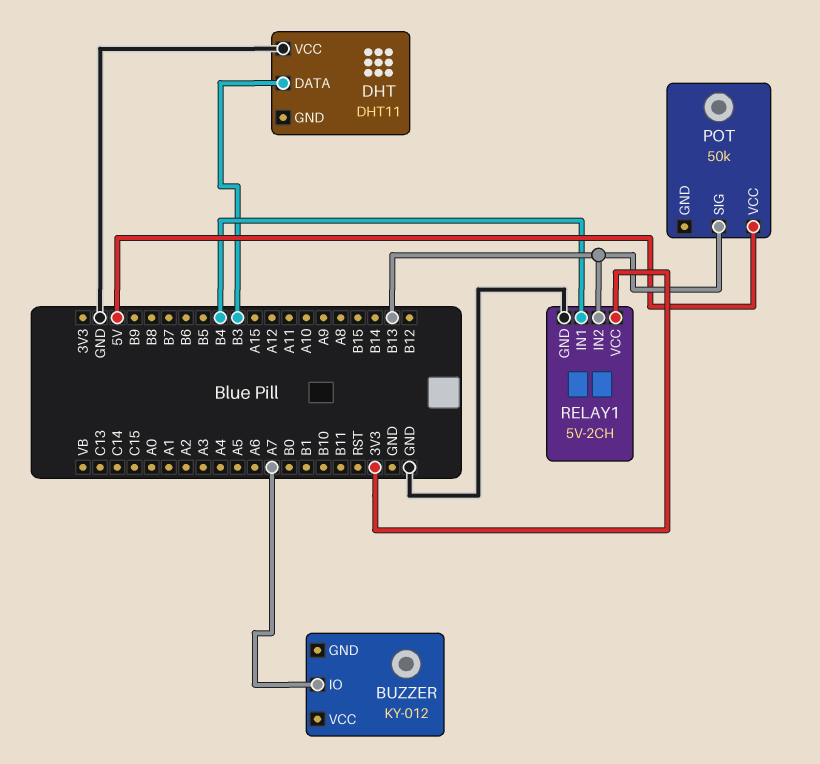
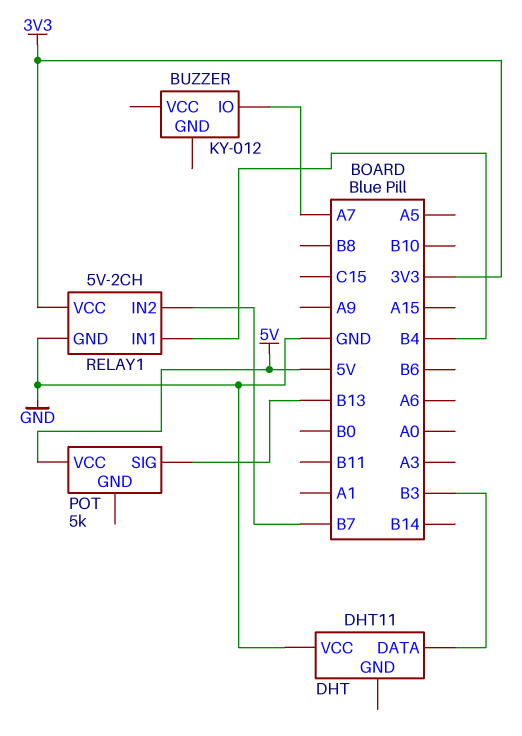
POT: 50k -> 5k
RELAY1 pin IN2: B13 -> B7

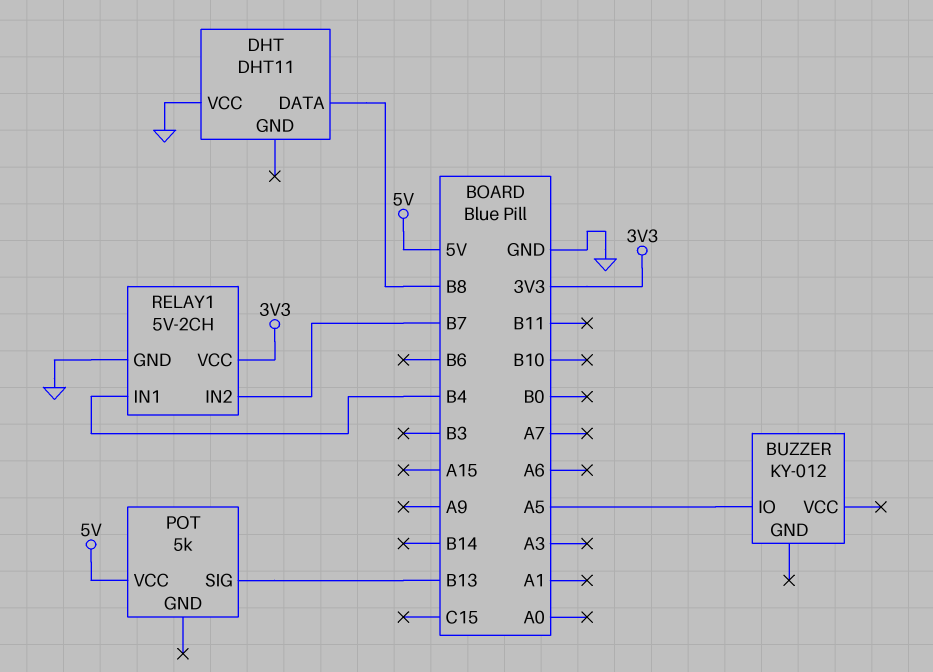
BUZZER pin IO: A7 -> A5
DHT pin DATA: B3 -> B8

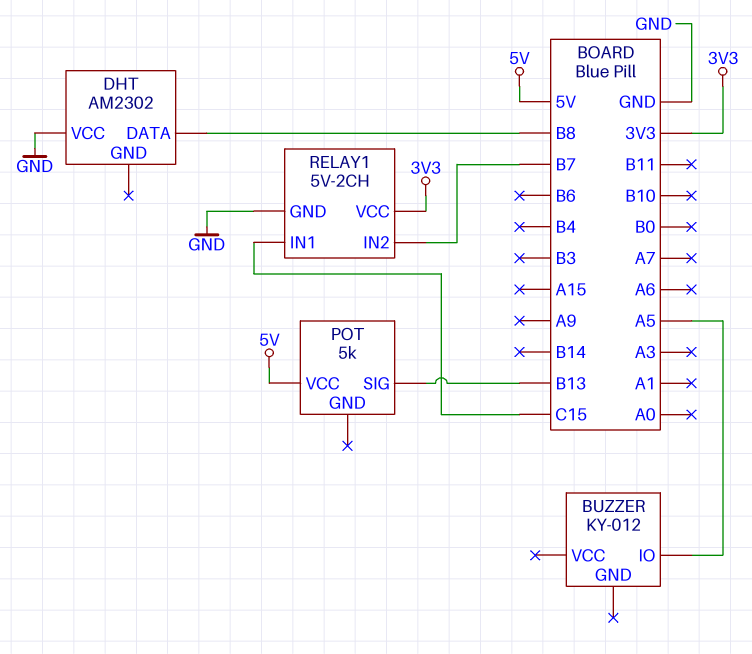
DHT: DHT11 -> AM2302
RELAY1 pin IN1: B4 -> C15

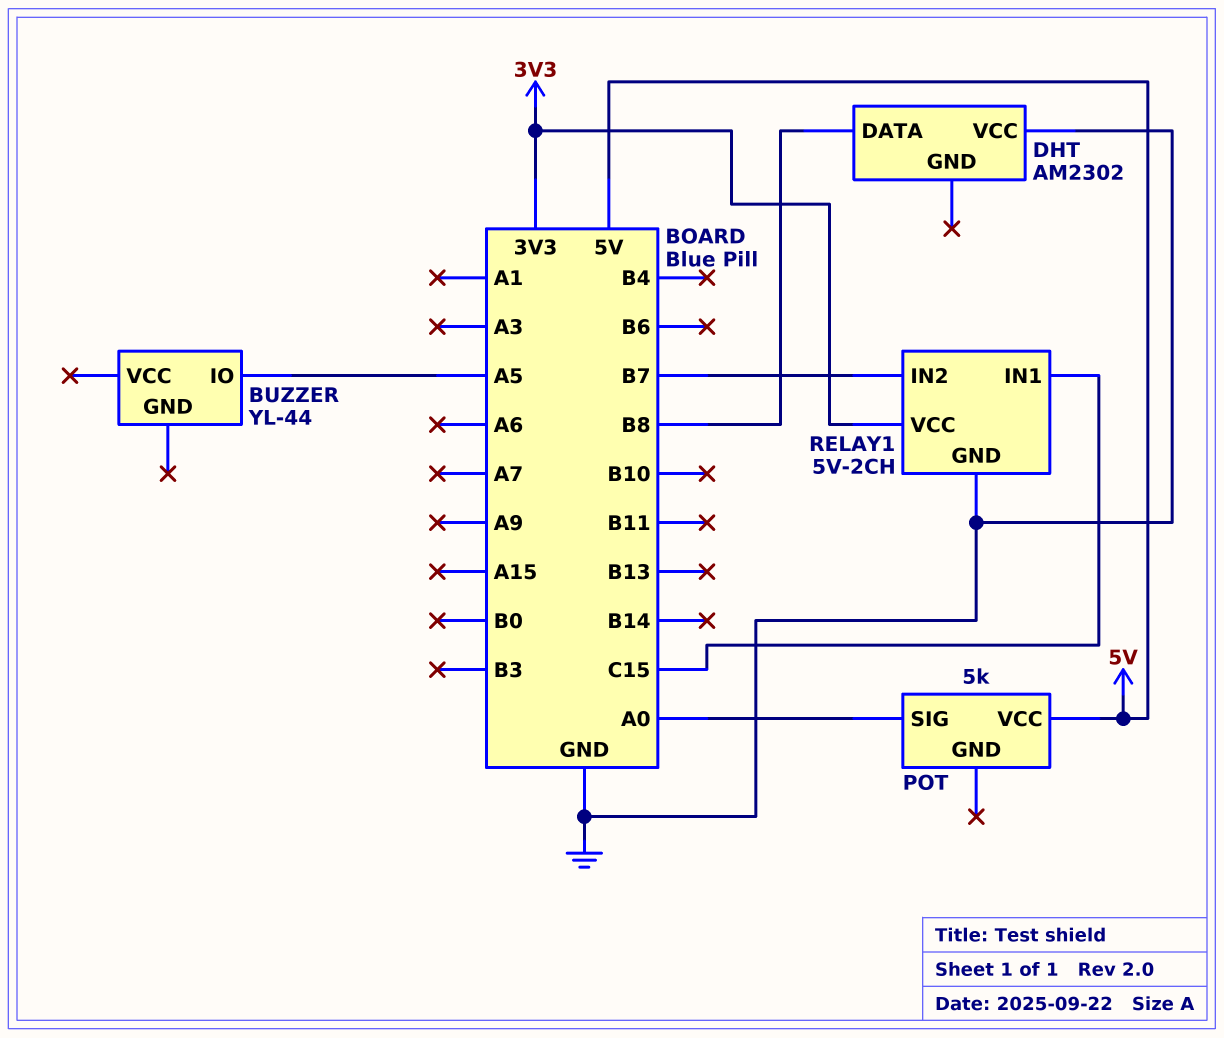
BUZZER: KY-012 -> YL-44
POT pin SIG: B13 -> A0

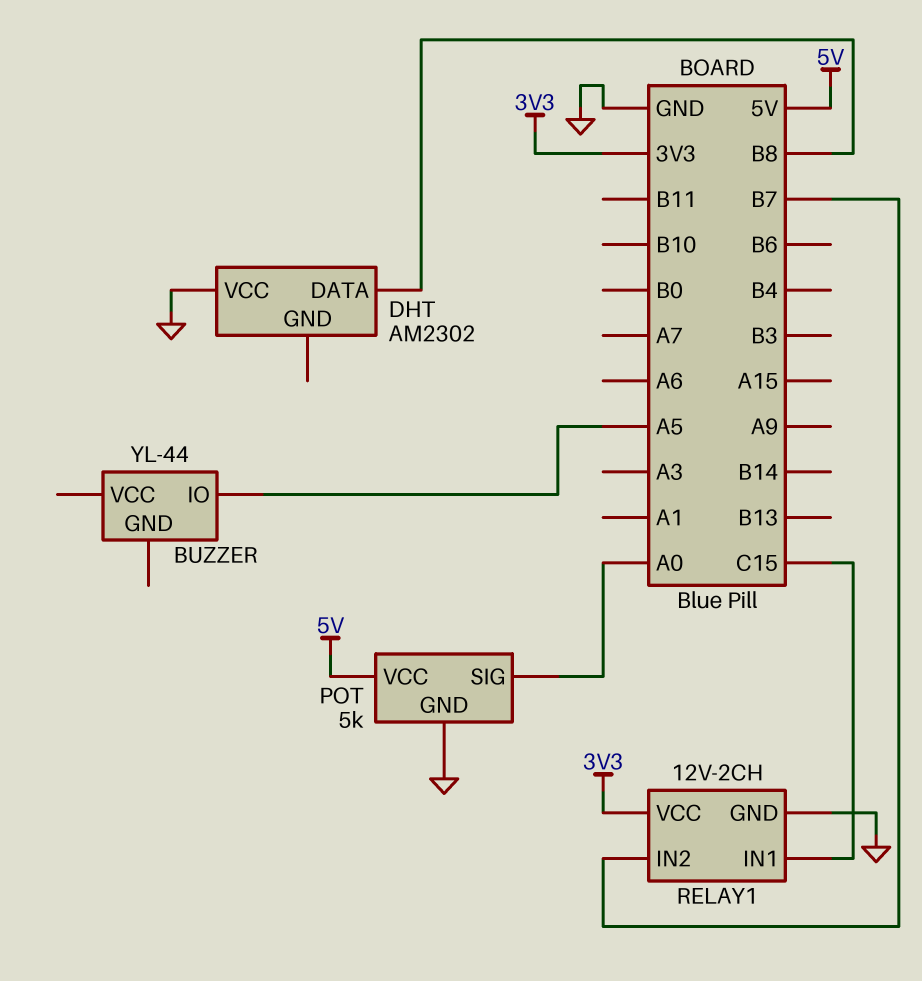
POT pin GND: none -> GND
RELAY1: 5V-2CH -> 12V-2CH

